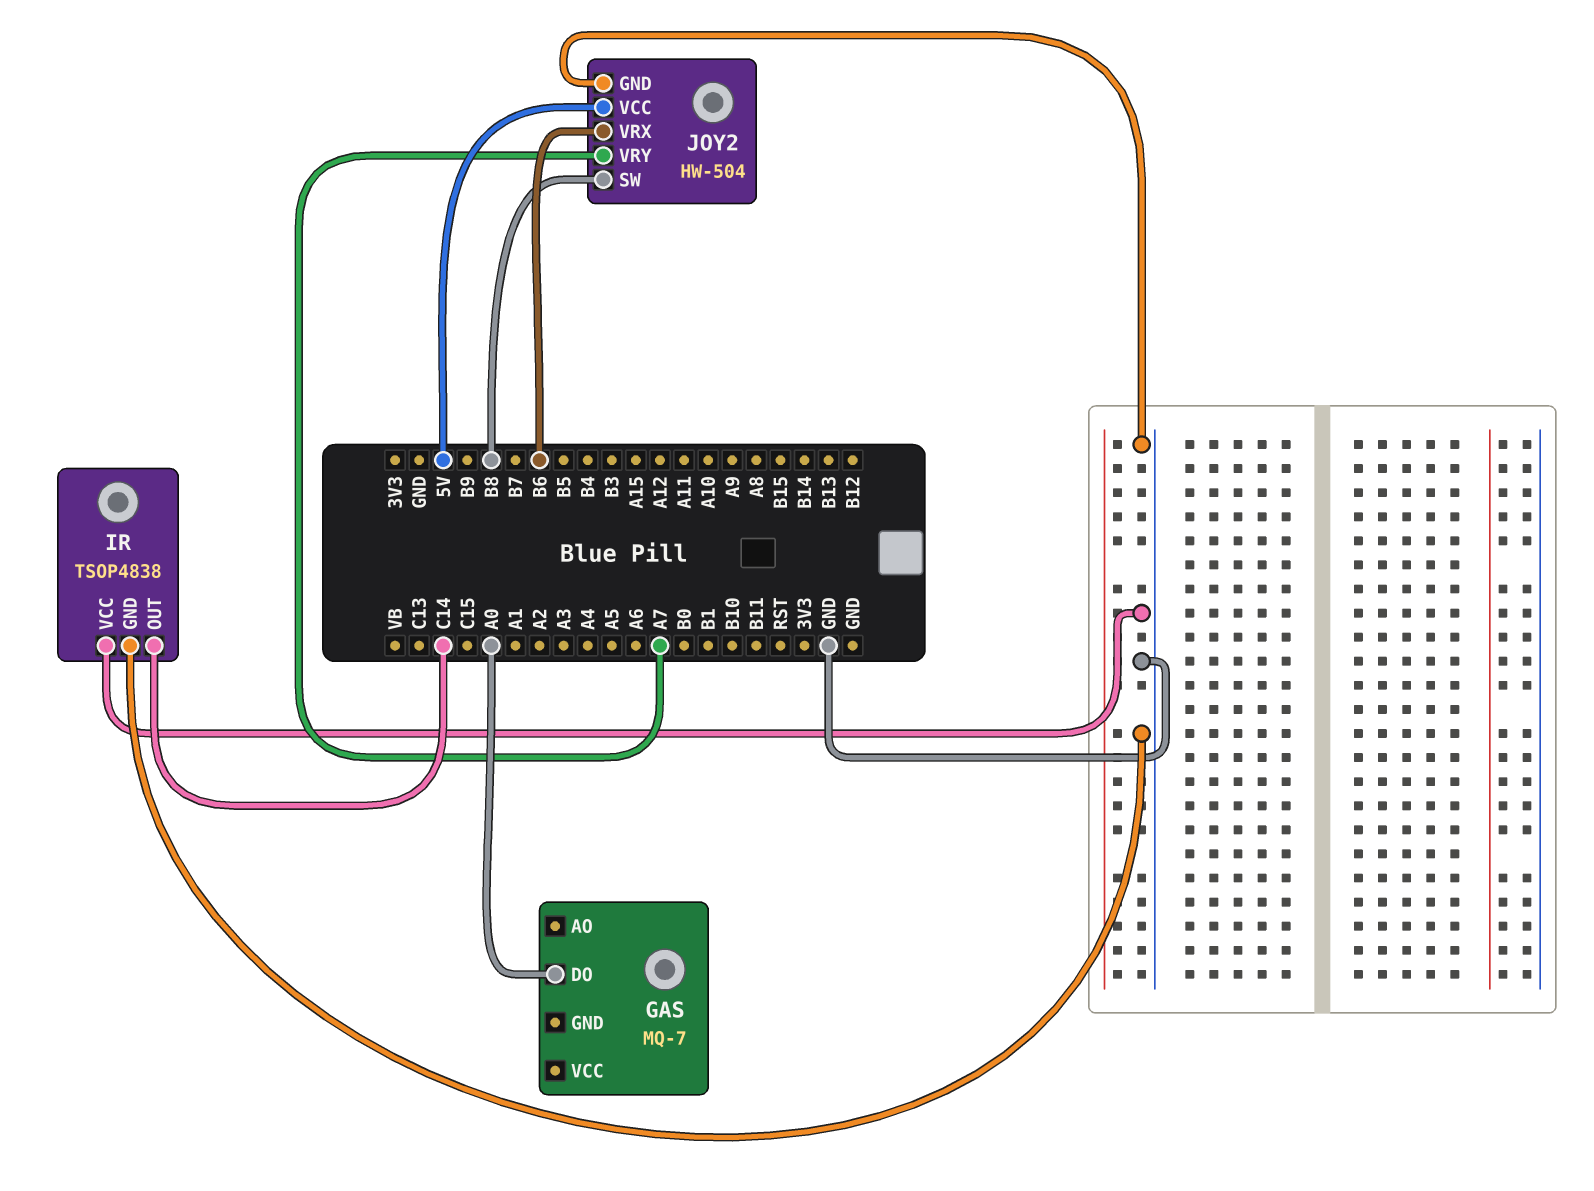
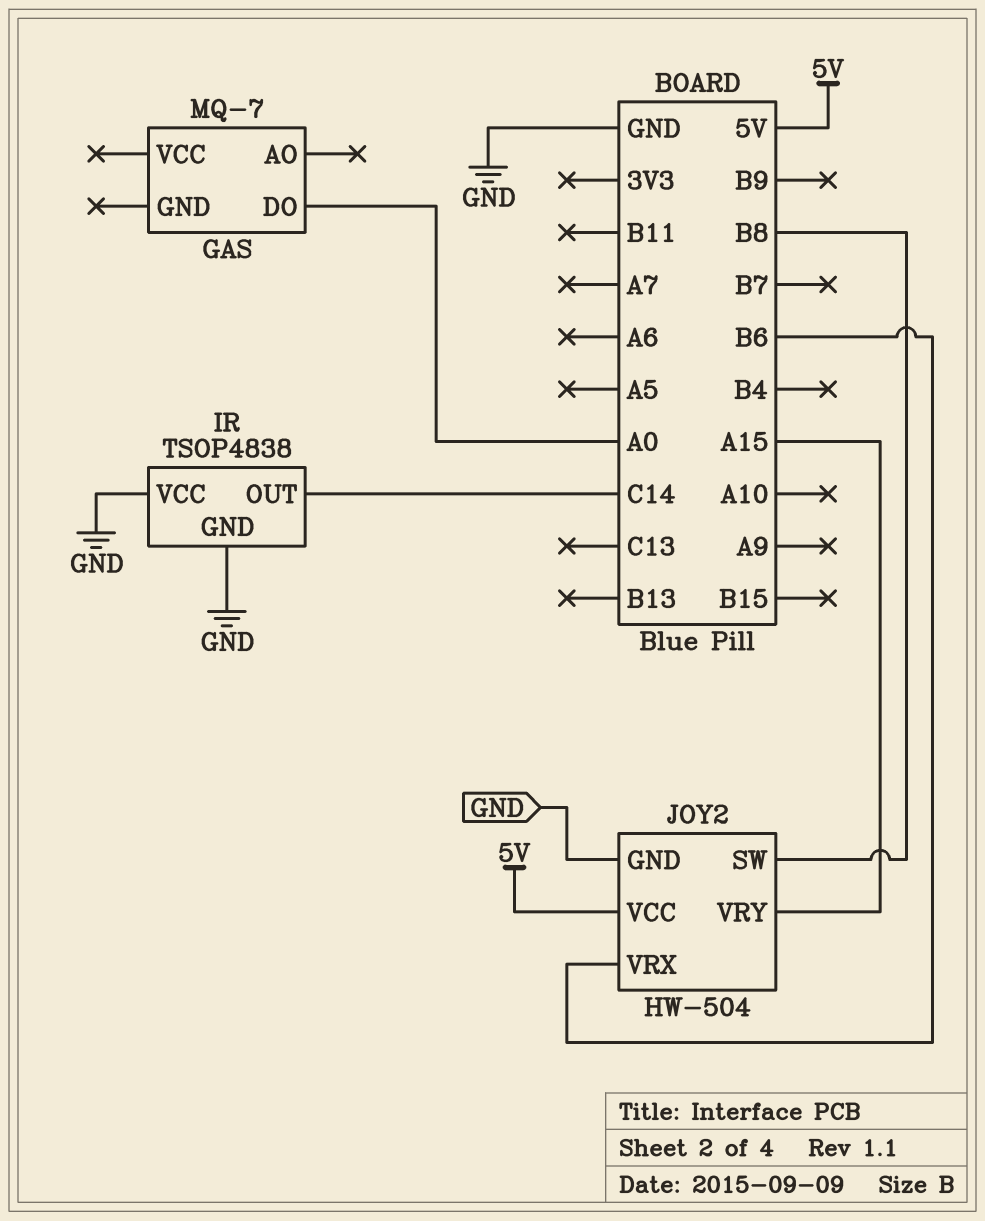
JOY2 pin VRY: A7 -> A15

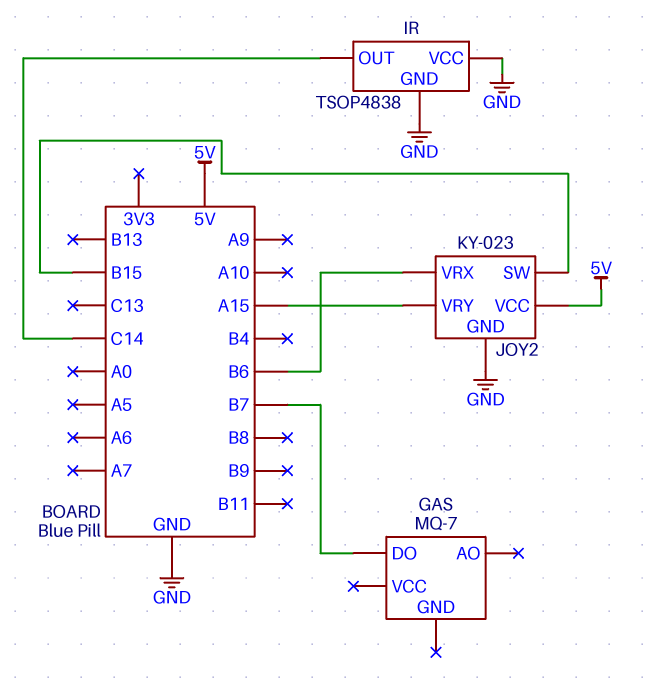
GAS pin DO: A0 -> B7
JOY2: HW-504 -> KY-023
JOY2 pin SW: B8 -> B15

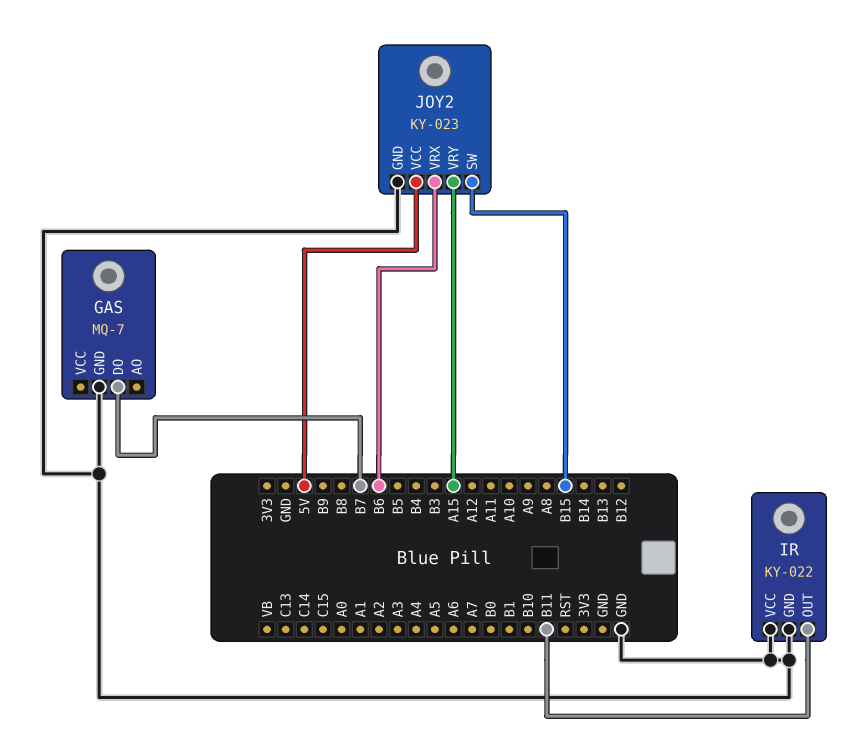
GAS pin GND: none -> GND
IR: TSOP4838 -> KY-022
IR pin OUT: C14 -> B11

